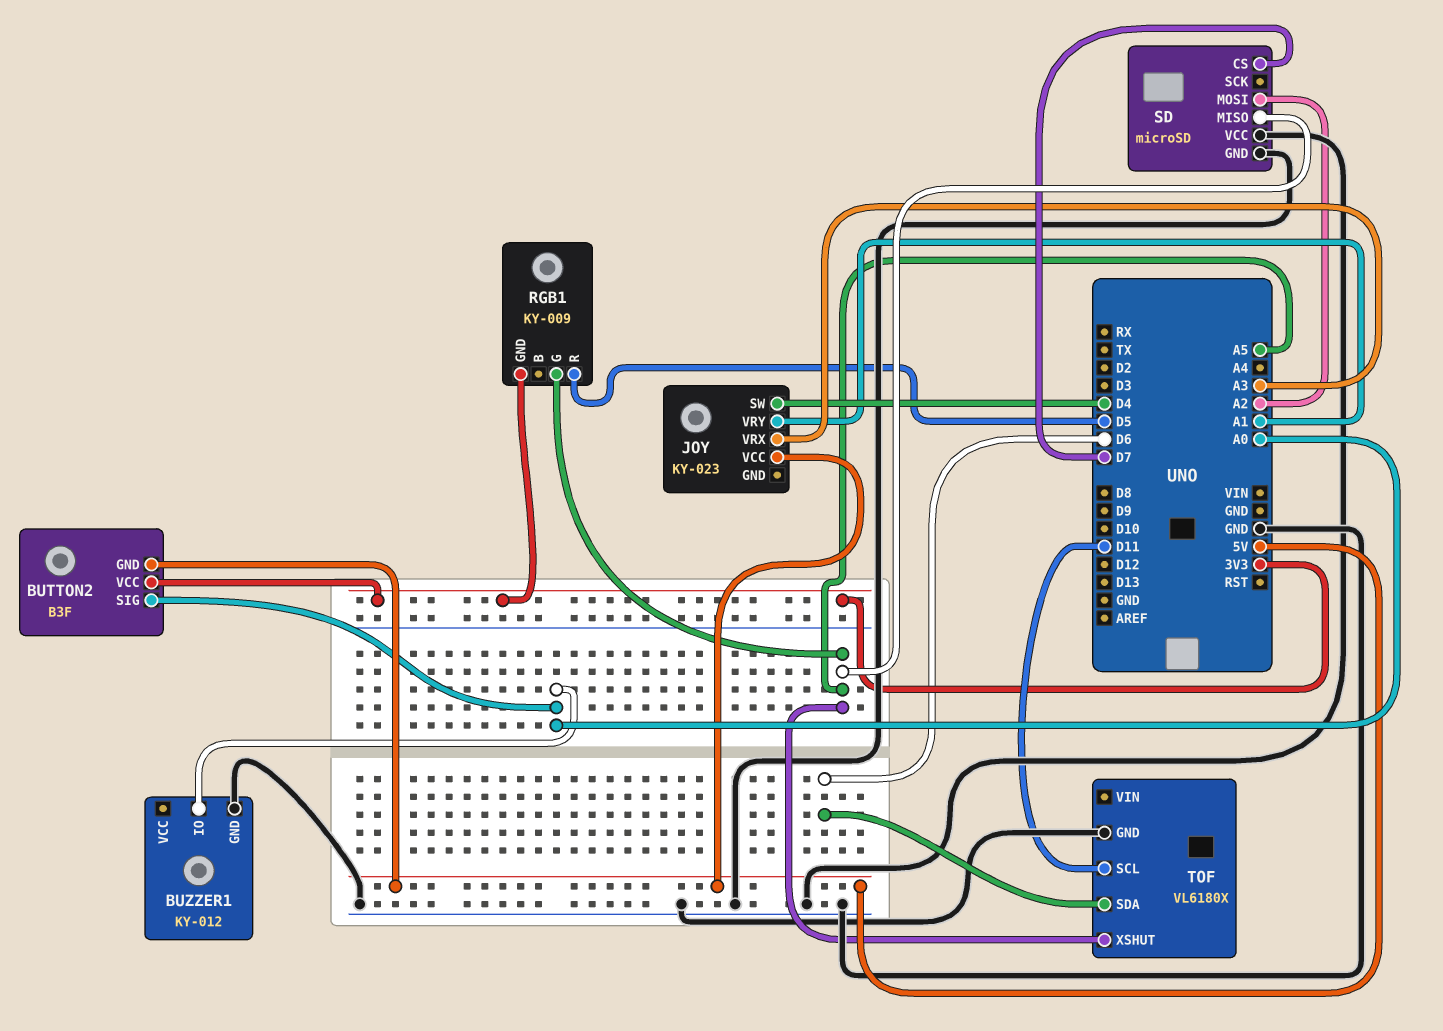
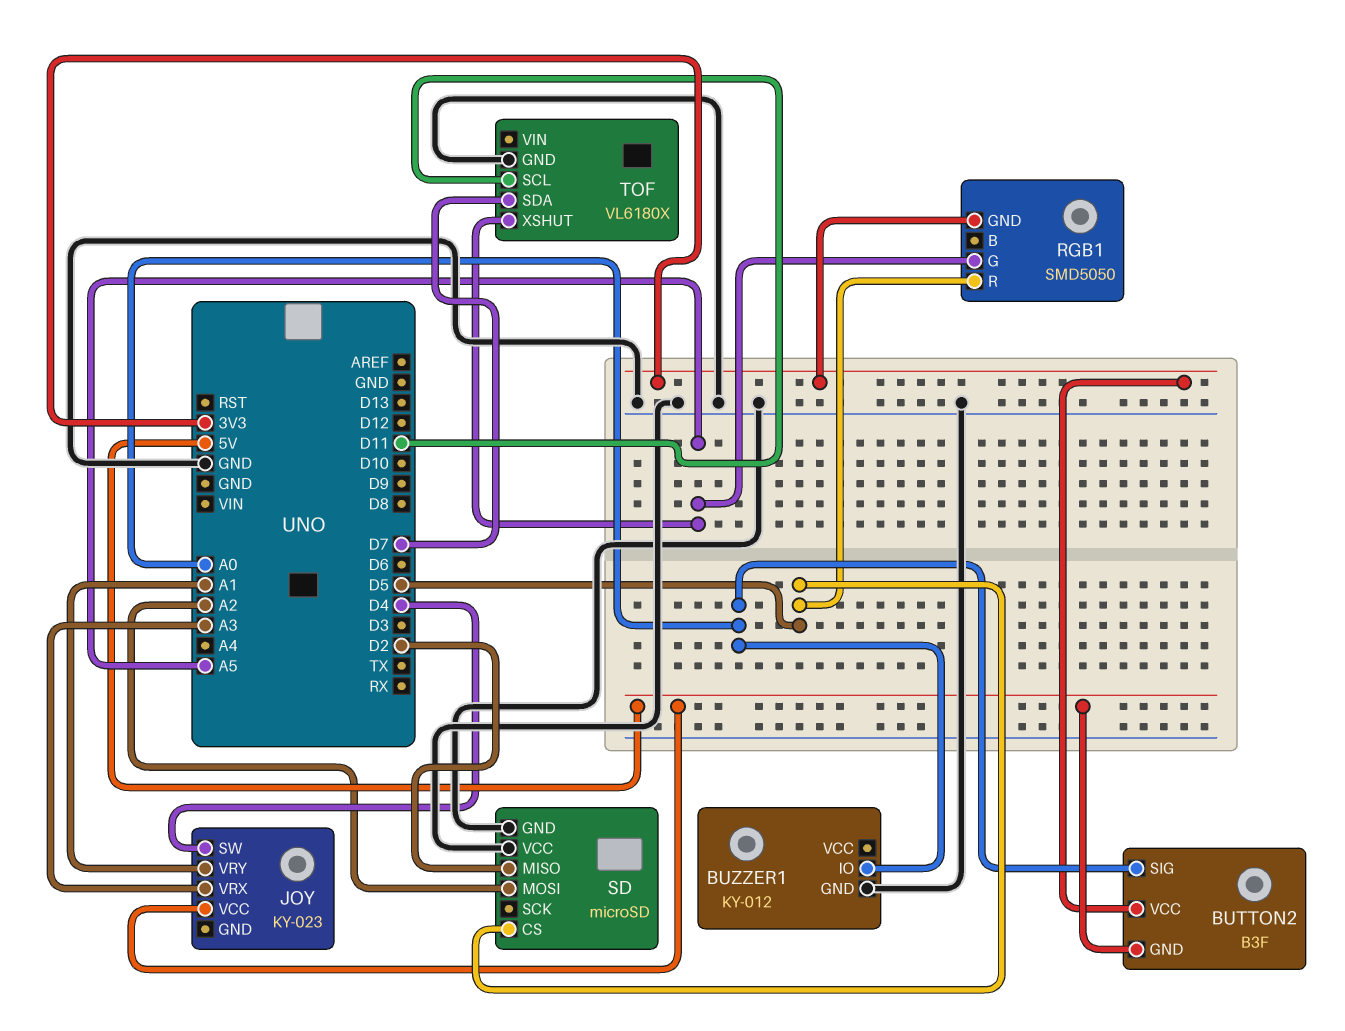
RGB1: KY-009 -> SMD5050
SD pin CS: D7 -> D5
SD pin MISO: A5 -> D2
TOF pin SDA: D6 -> D7

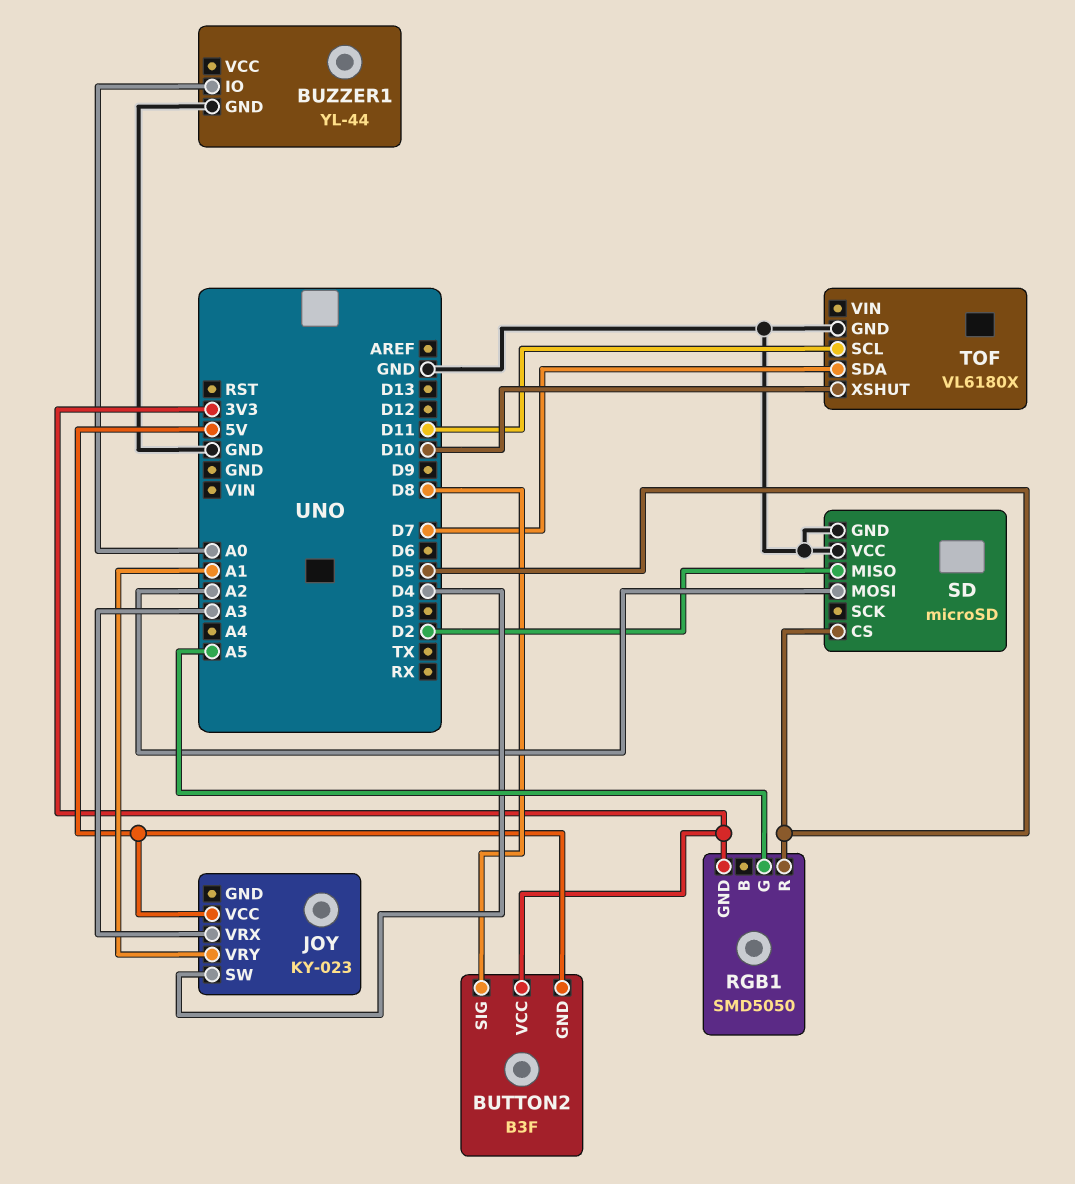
BUTTON2 pin SIG: A0 -> D8
BUZZER1: KY-012 -> YL-44
TOF pin XSHUT: A5 -> D10

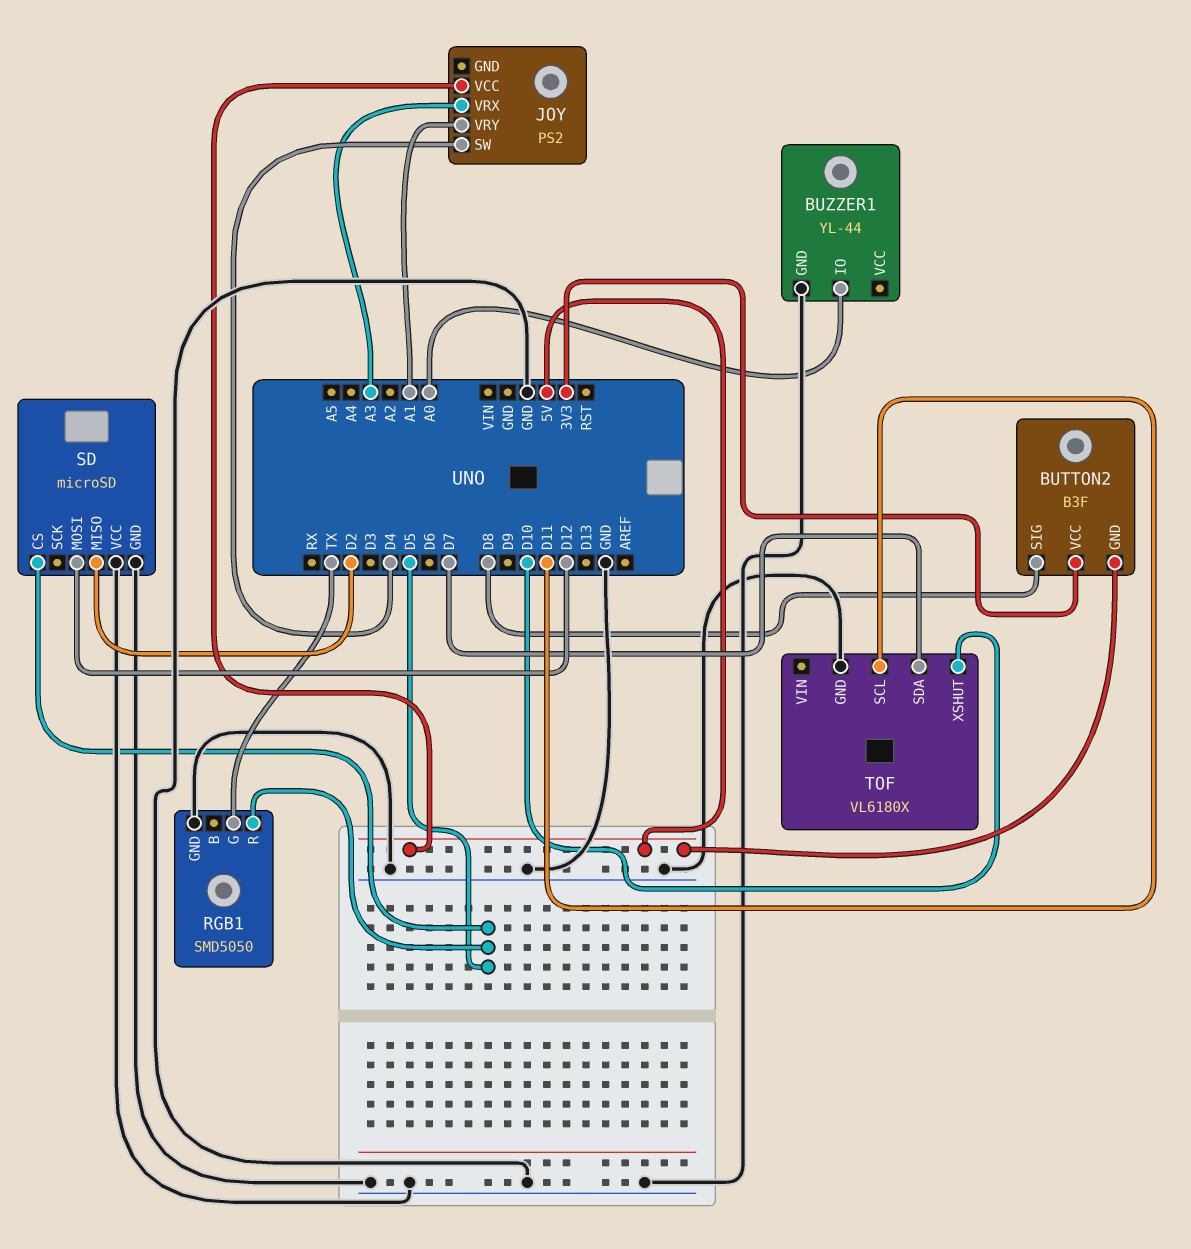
JOY: KY-023 -> PS2
RGB1 pin G: A5 -> TX
RGB1 pin GND: 3V3 -> GND
SD pin MOSI: A2 -> D12

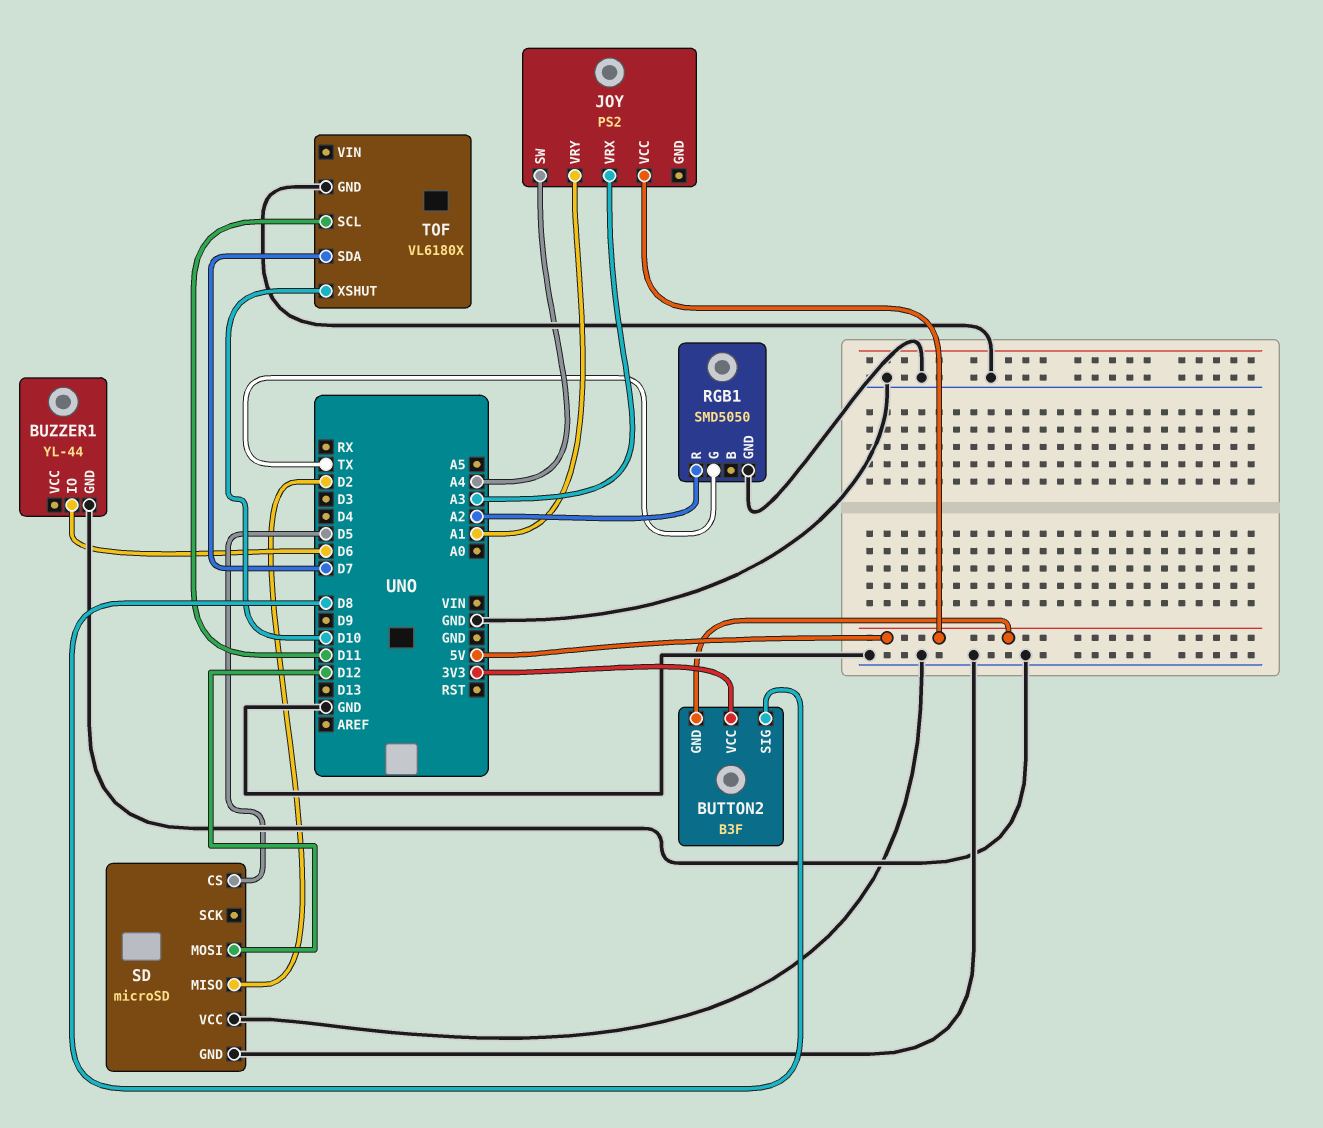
BUZZER1 pin IO: A0 -> D6
JOY pin SW: D4 -> A4
RGB1 pin R: D5 -> A2

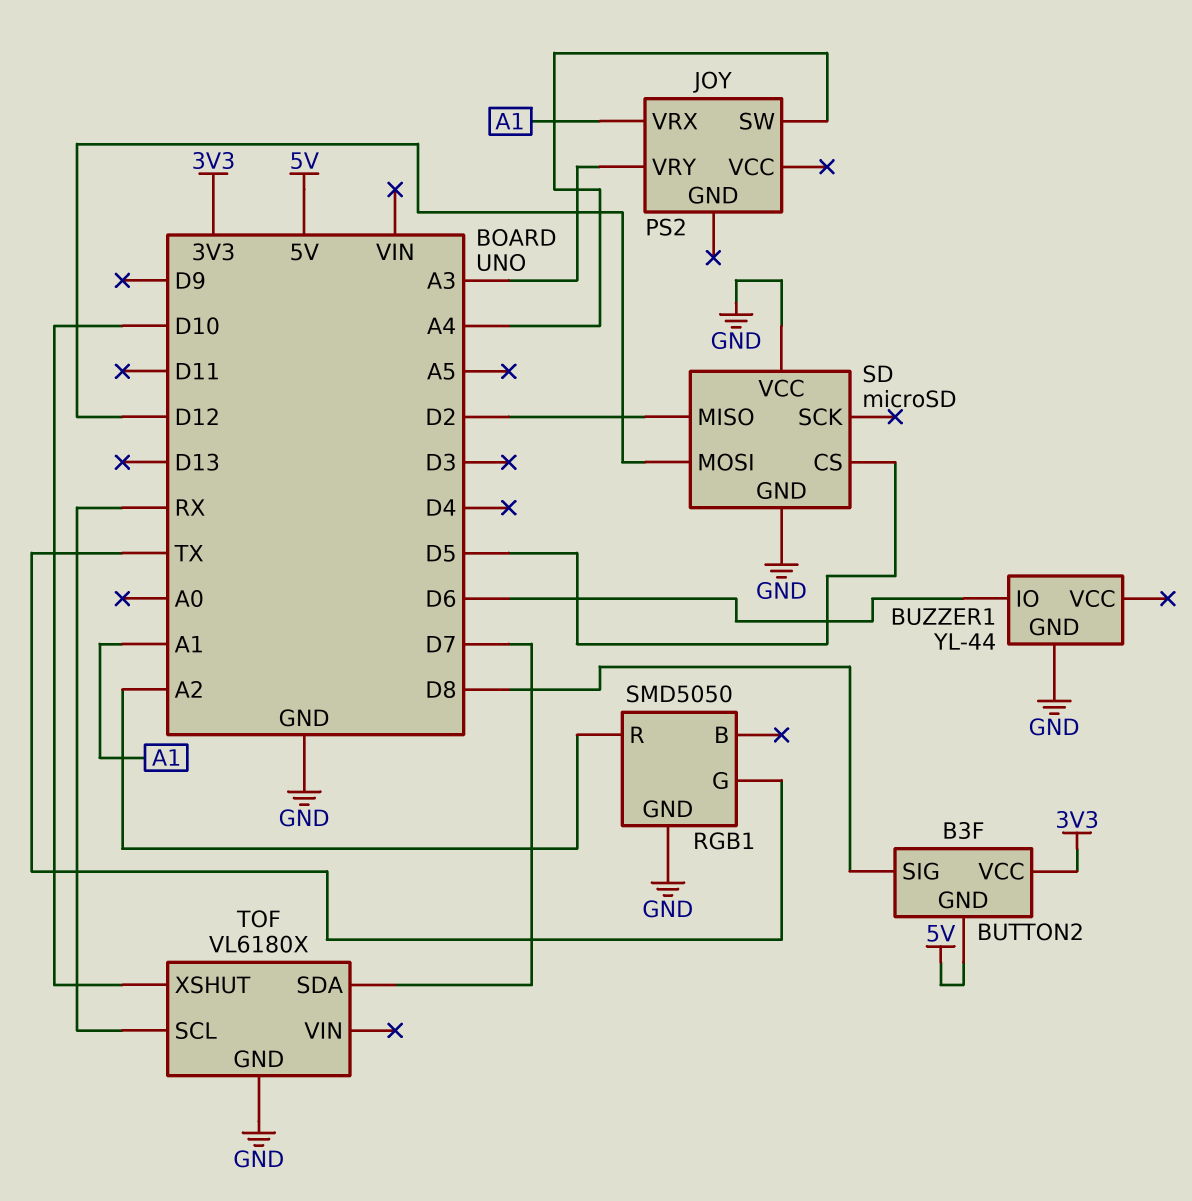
JOY pin VCC: 5V -> none
JOY pin VRX: A3 -> A1
JOY pin VRY: A1 -> A3
TOF pin SCL: D11 -> RX

